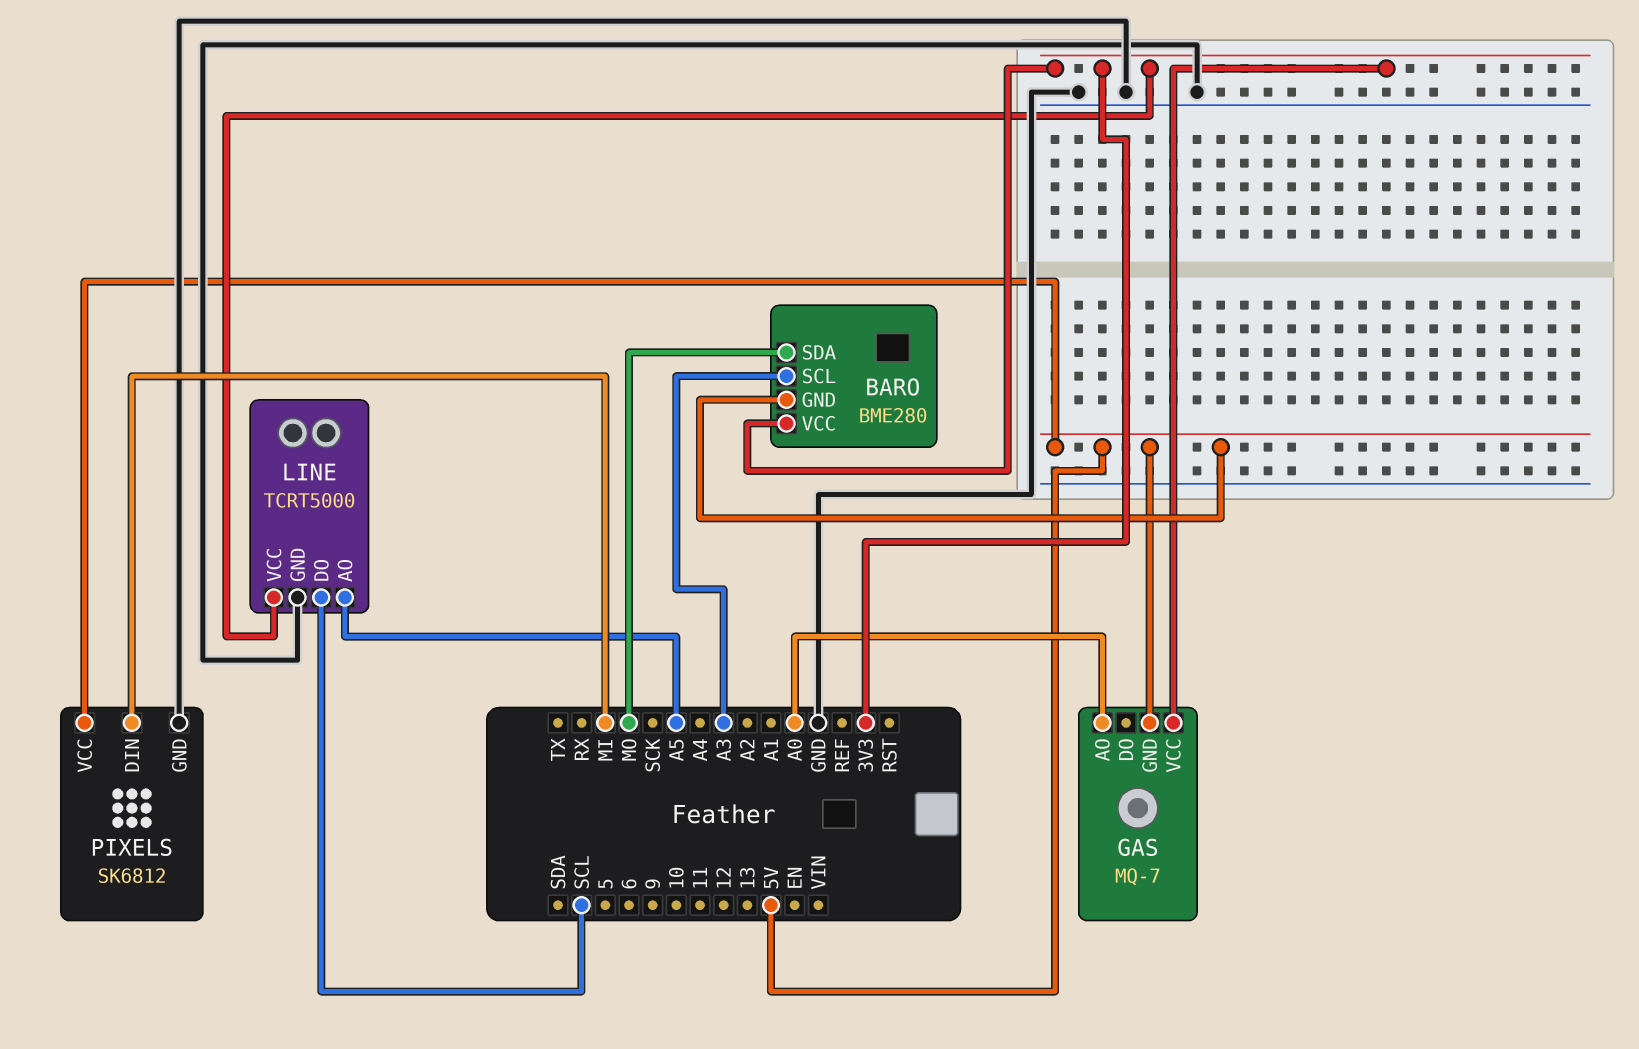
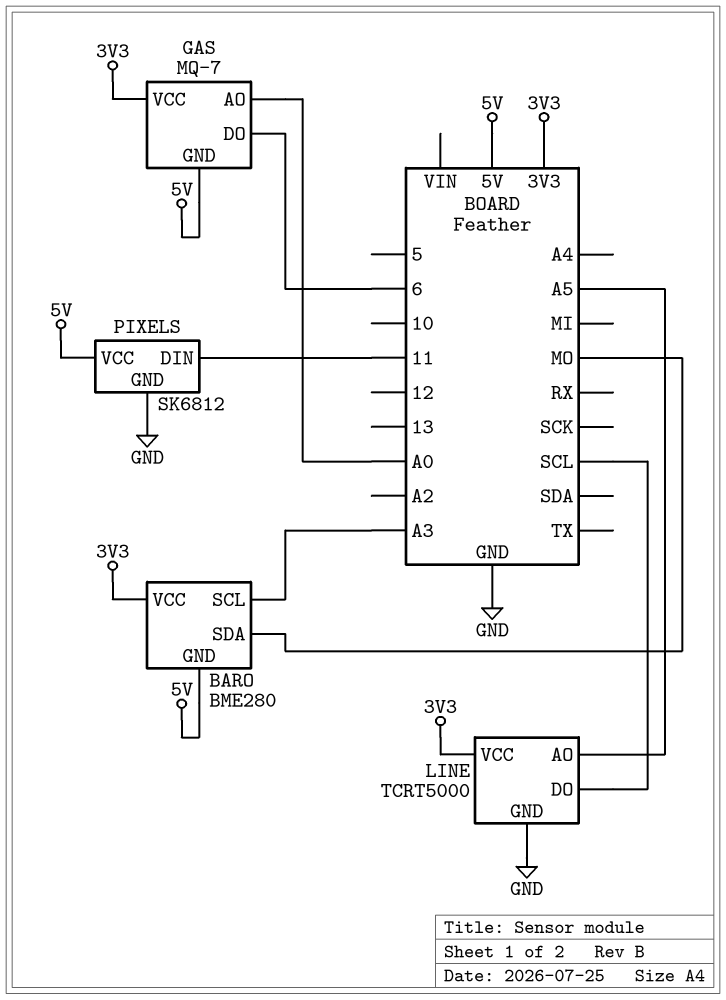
GAS pin DO: none -> 6
PIXELS pin DIN: MI -> 11

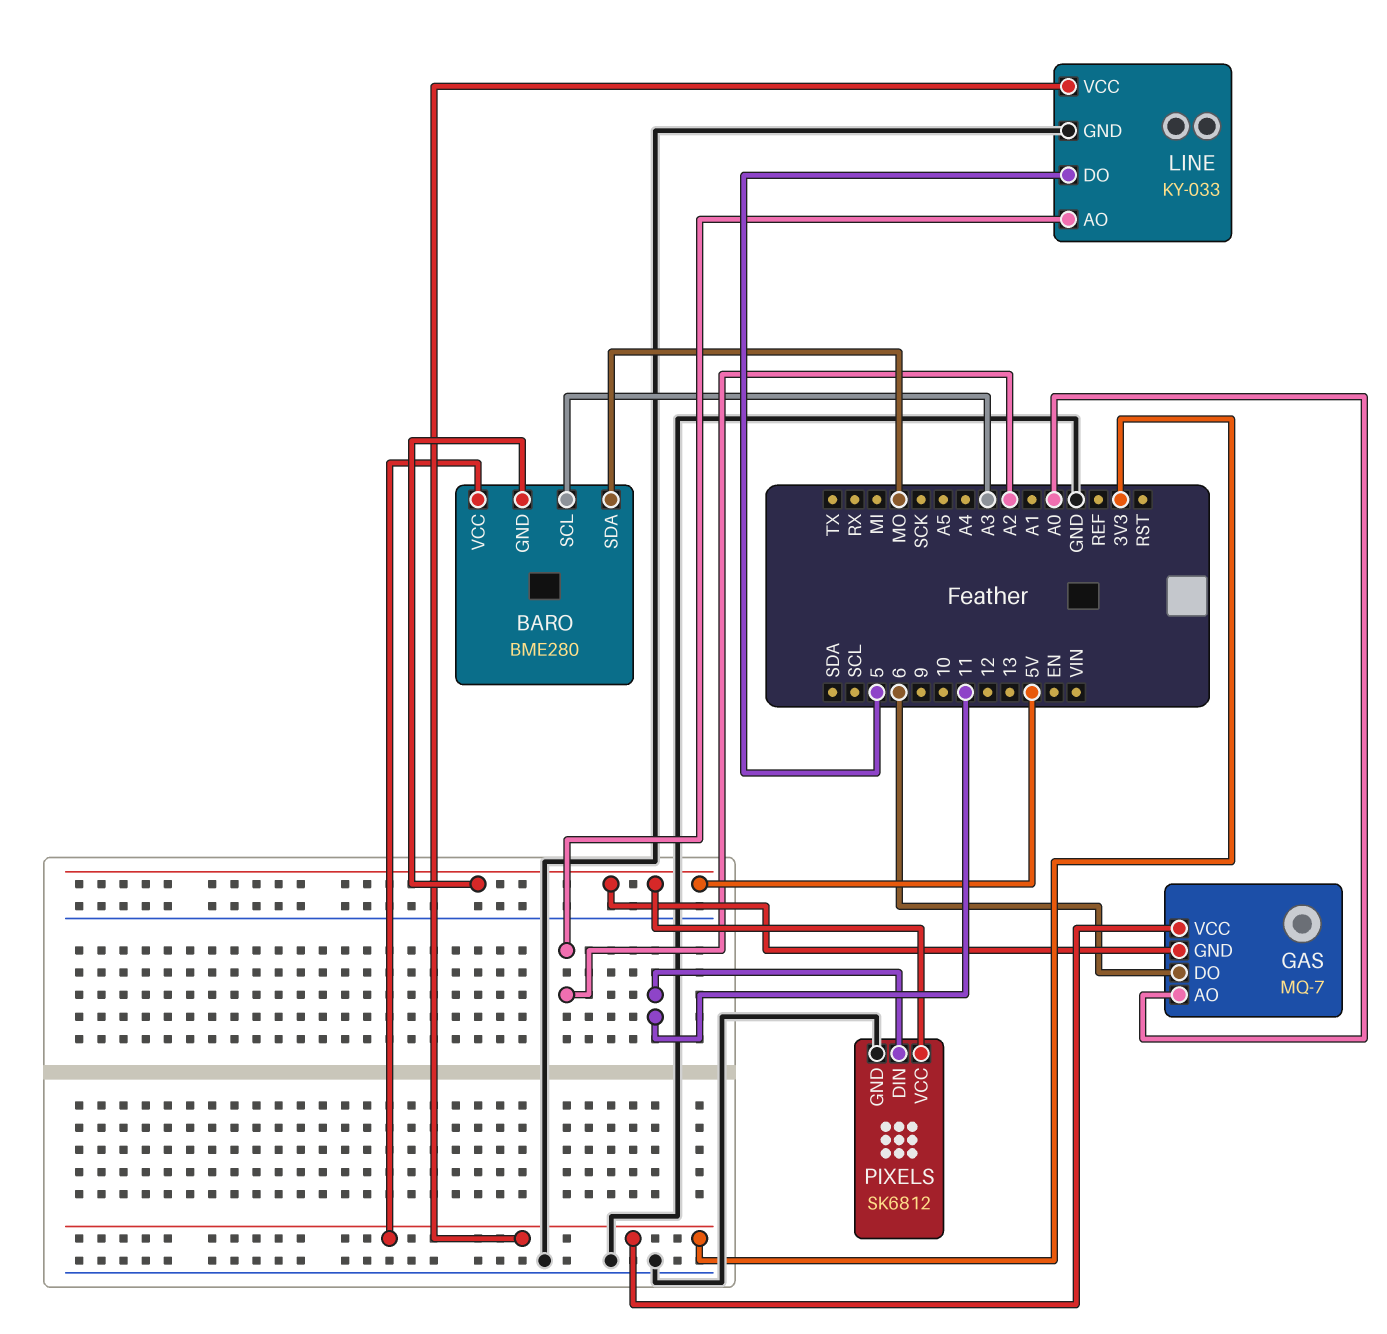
LINE: TCRT5000 -> KY-033
LINE pin AO: A5 -> A2
LINE pin DO: SCL -> 5

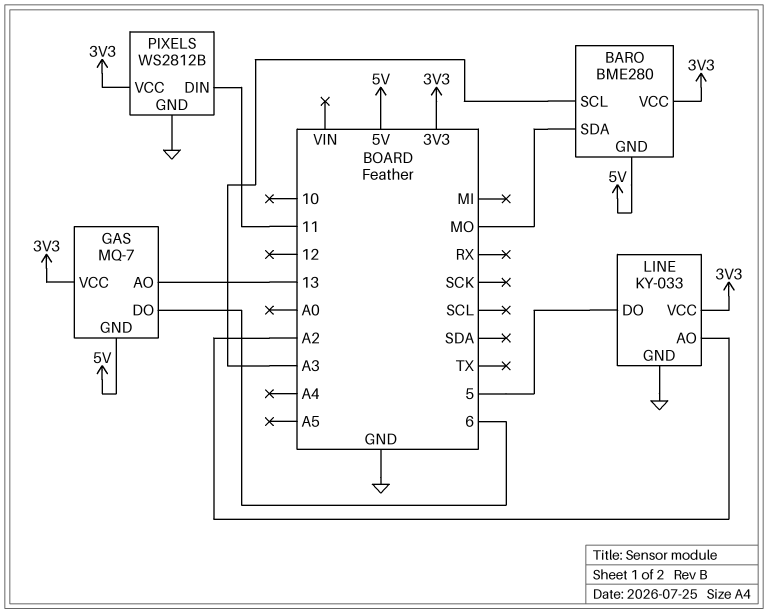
GAS pin AO: A0 -> 13
PIXELS: SK6812 -> WS2812B
PIXELS pin VCC: 5V -> 3V3

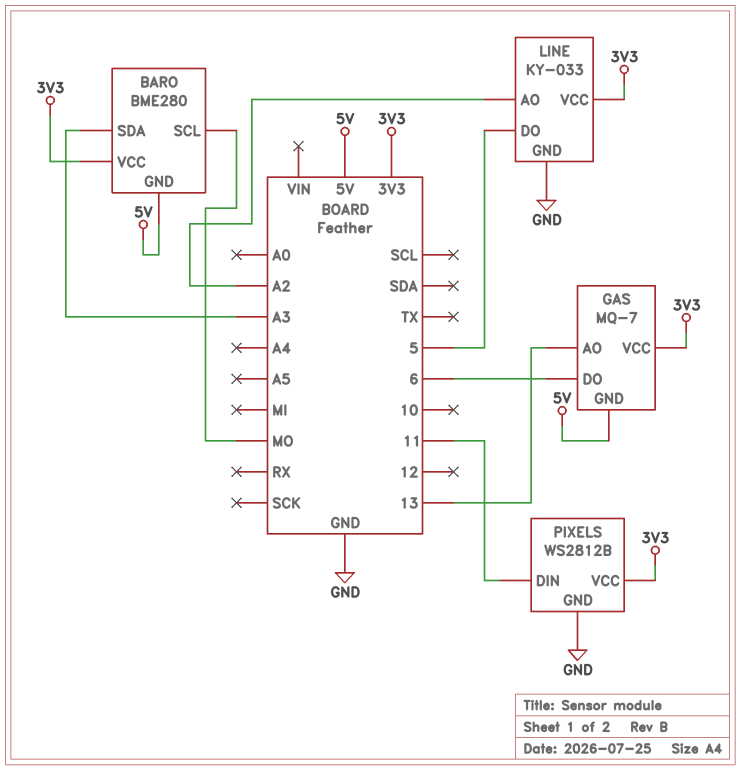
BARO pin SCL: A3 -> MO
BARO pin SDA: MO -> A3

